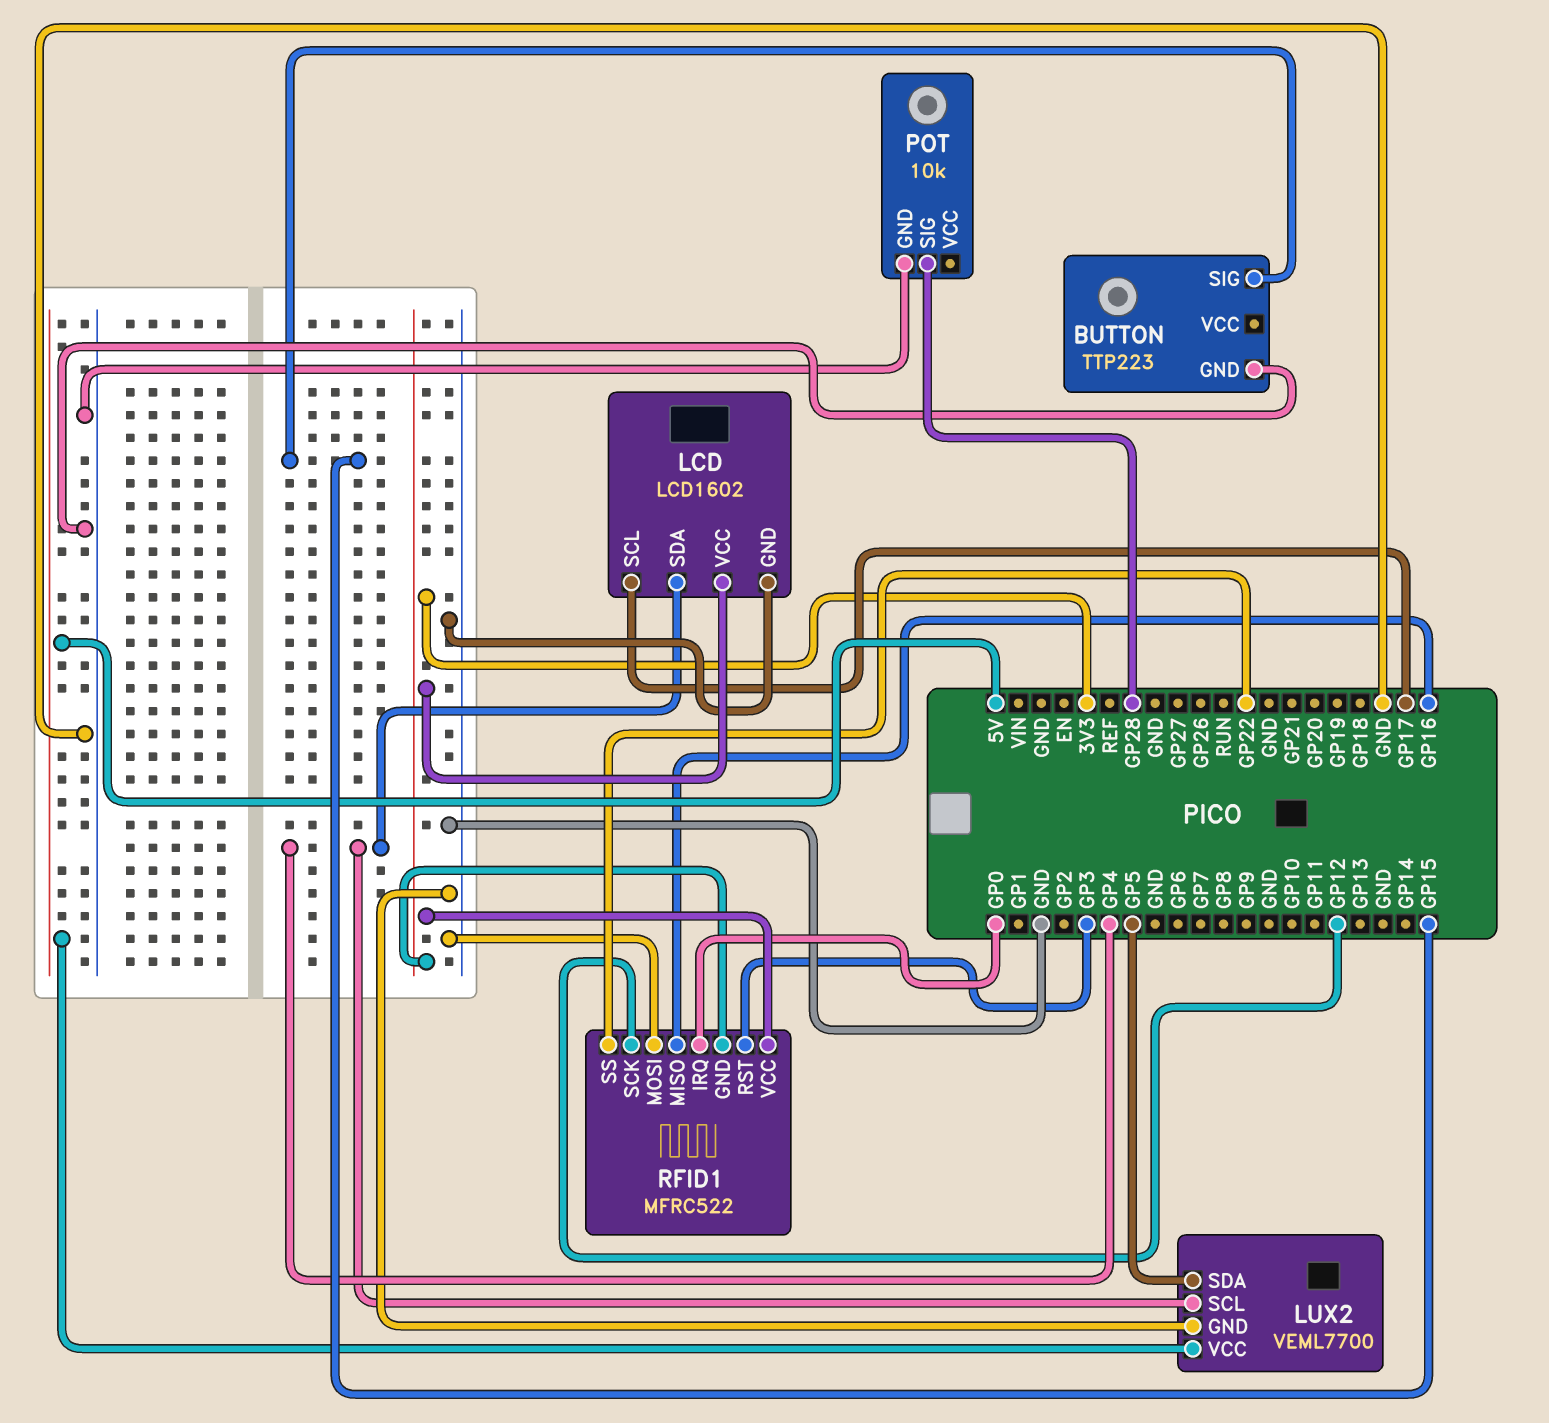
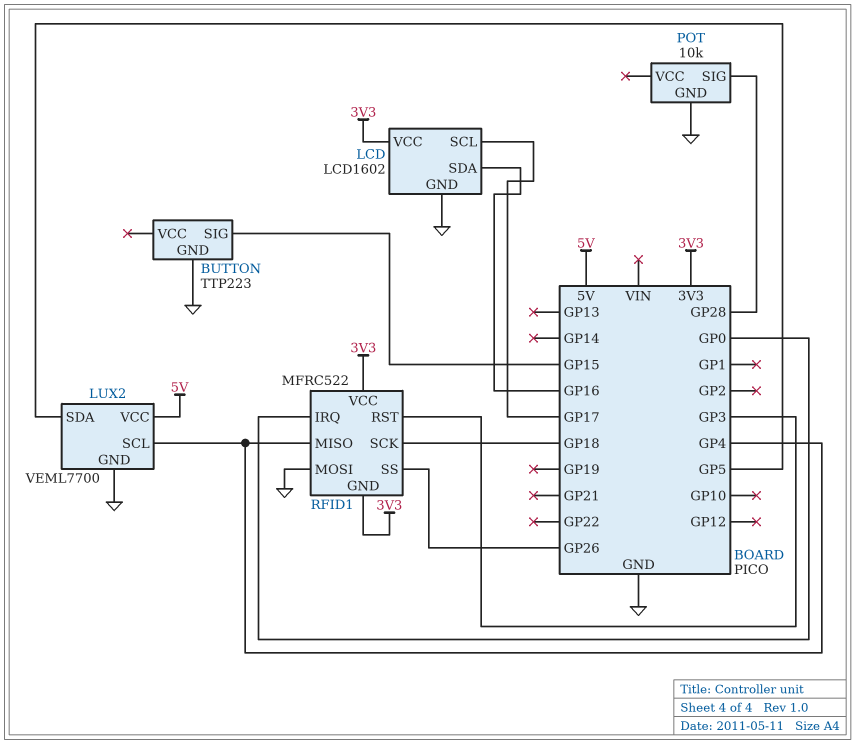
LCD pin SDA: GP4 -> GP16
RFID1 pin MISO: GP16 -> GP4
RFID1 pin SCK: GP12 -> GP18
RFID1 pin SS: GP22 -> GP26

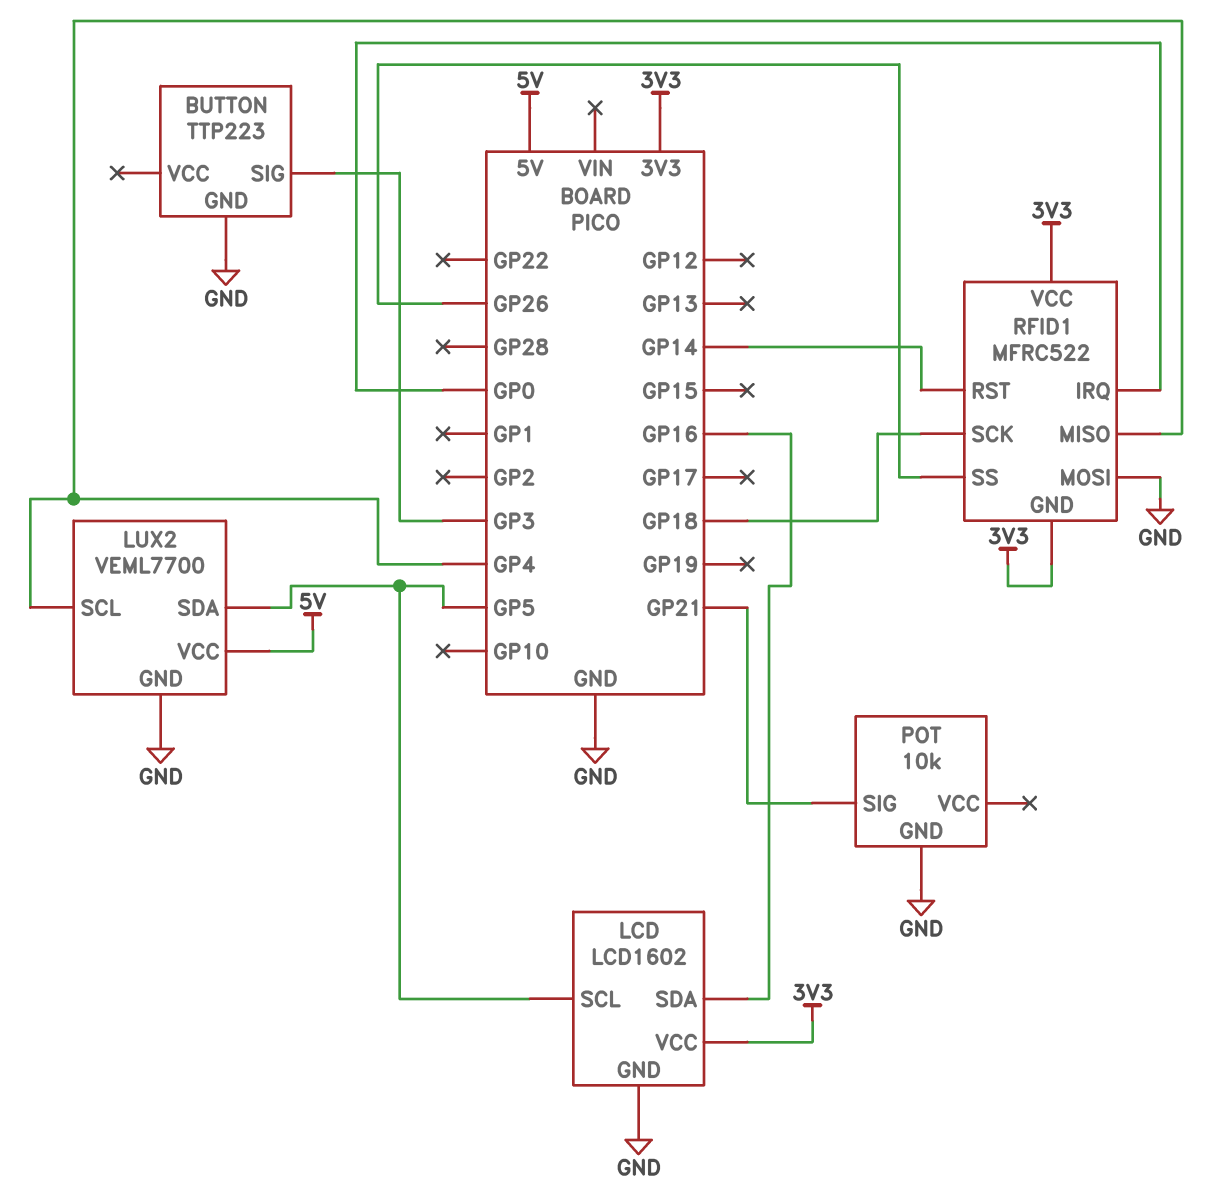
BUTTON pin SIG: GP15 -> GP3
LCD pin SCL: GP17 -> GP5
POT pin SIG: GP28 -> GP21
RFID1 pin RST: GP3 -> GP14

